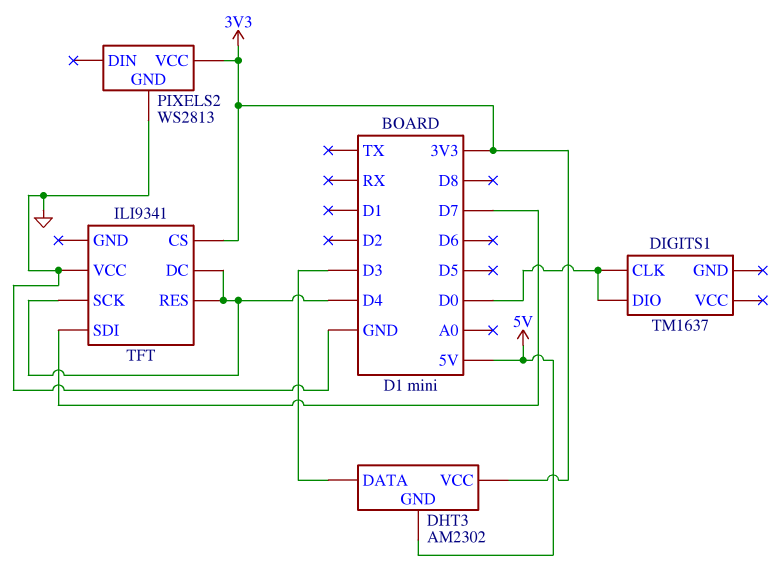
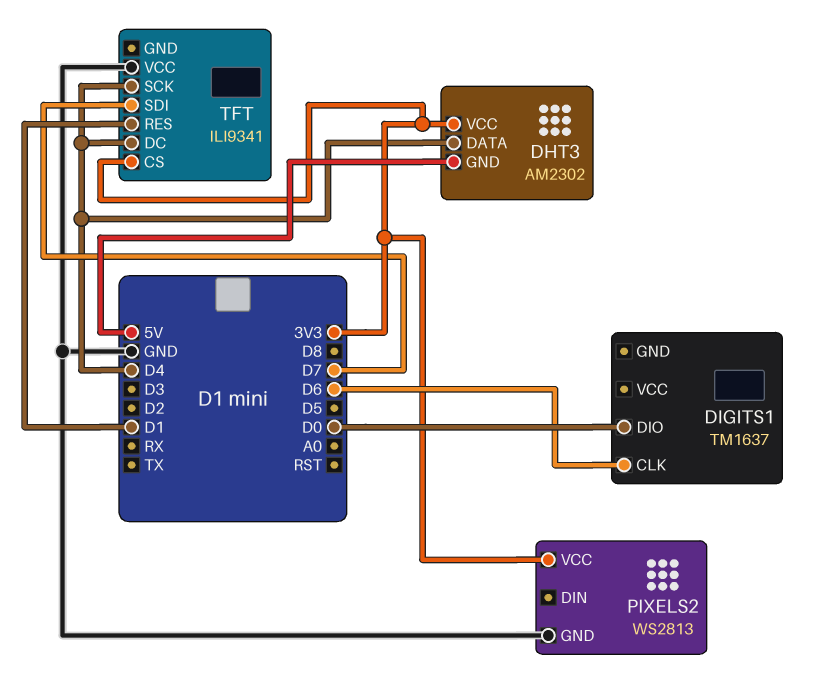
DHT3 pin DATA: D3 -> D4
DIGITS1 pin CLK: D0 -> D6
TFT pin RES: D4 -> D1

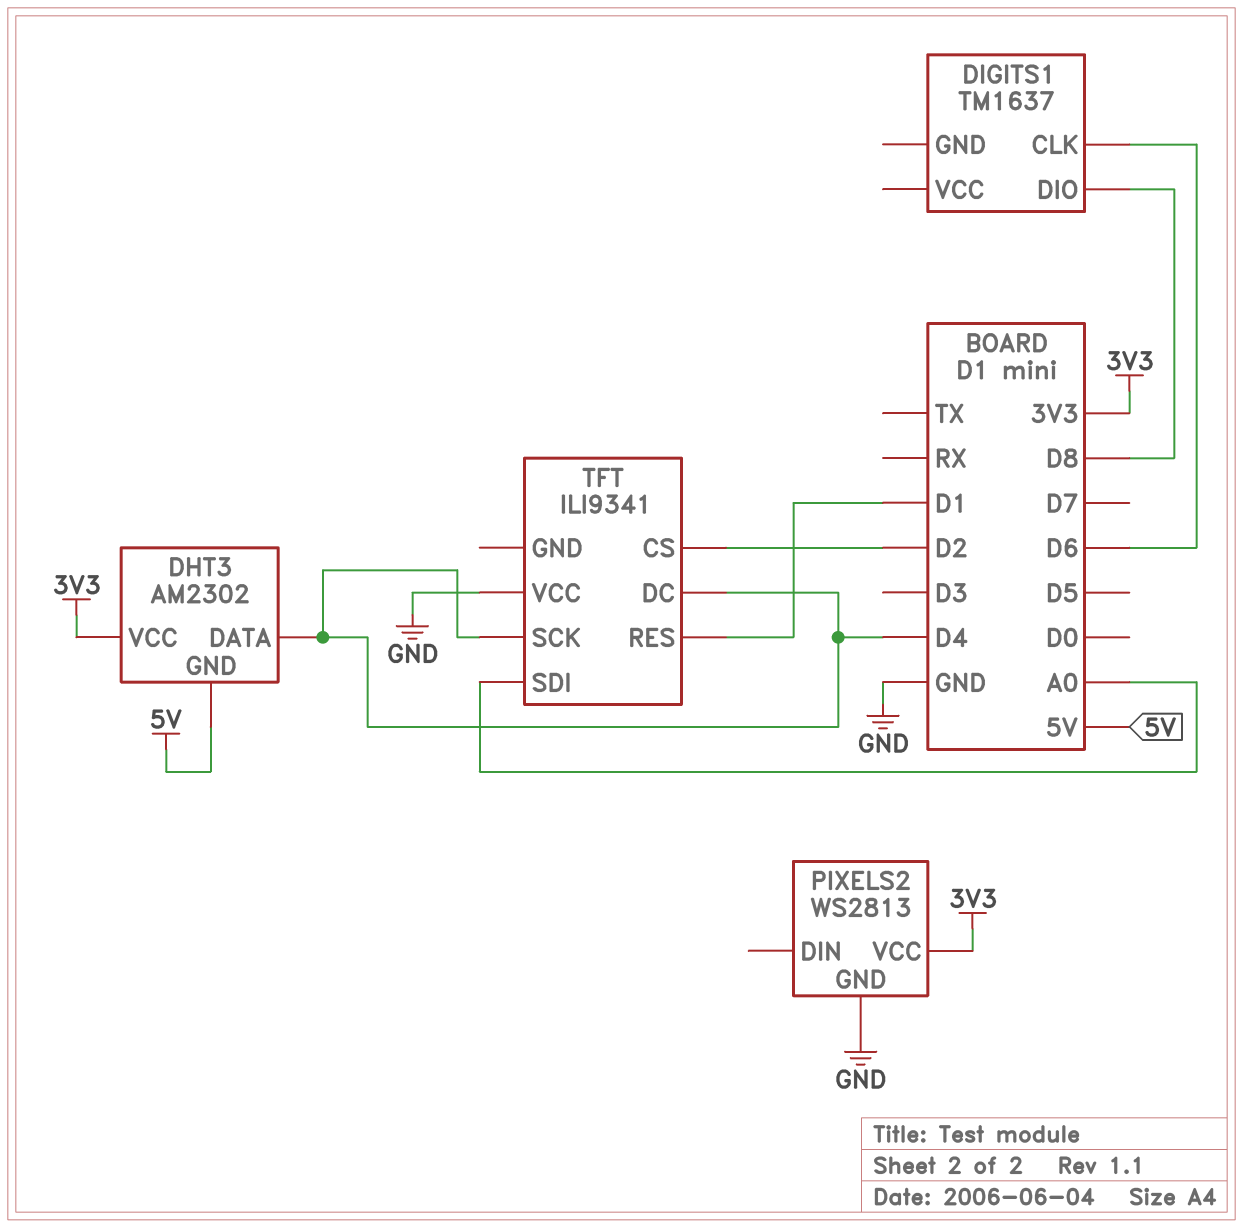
DIGITS1 pin DIO: D0 -> D8
TFT pin CS: 3V3 -> D2
TFT pin SDI: D7 -> A0

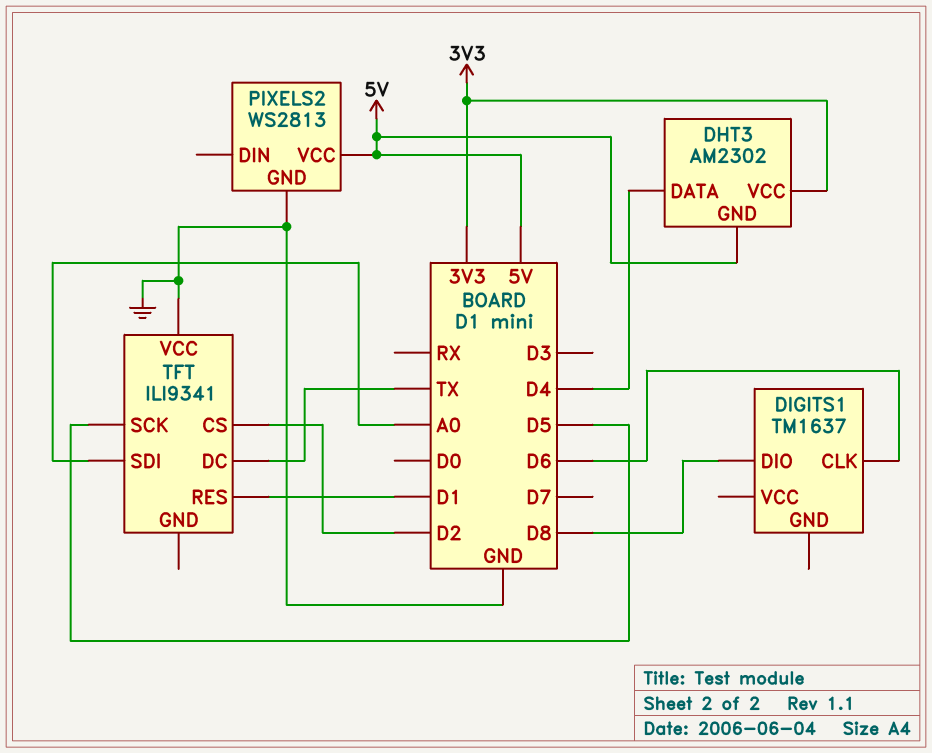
PIXELS2 pin VCC: 3V3 -> 5V
TFT pin DC: D4 -> TX
TFT pin SCK: D4 -> D5

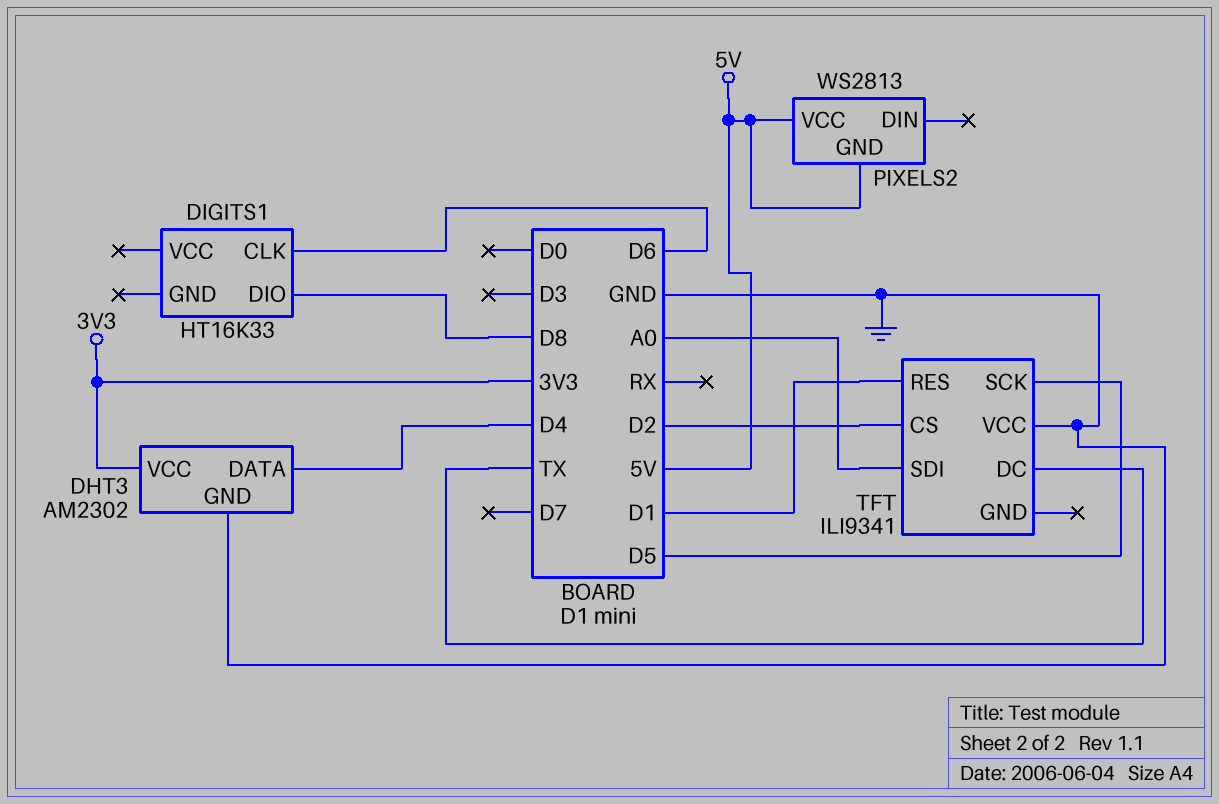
DHT3 pin GND: 5V -> GND
DIGITS1: TM1637 -> HT16K33
PIXELS2 pin GND: GND -> 5V

